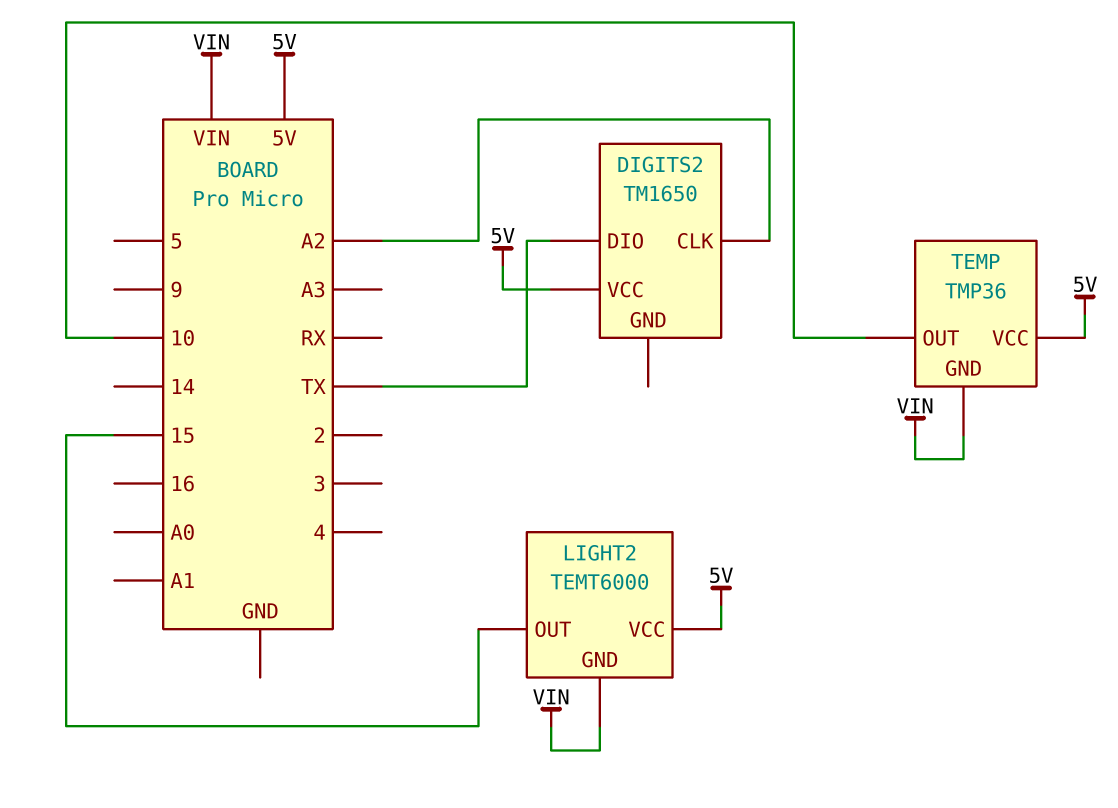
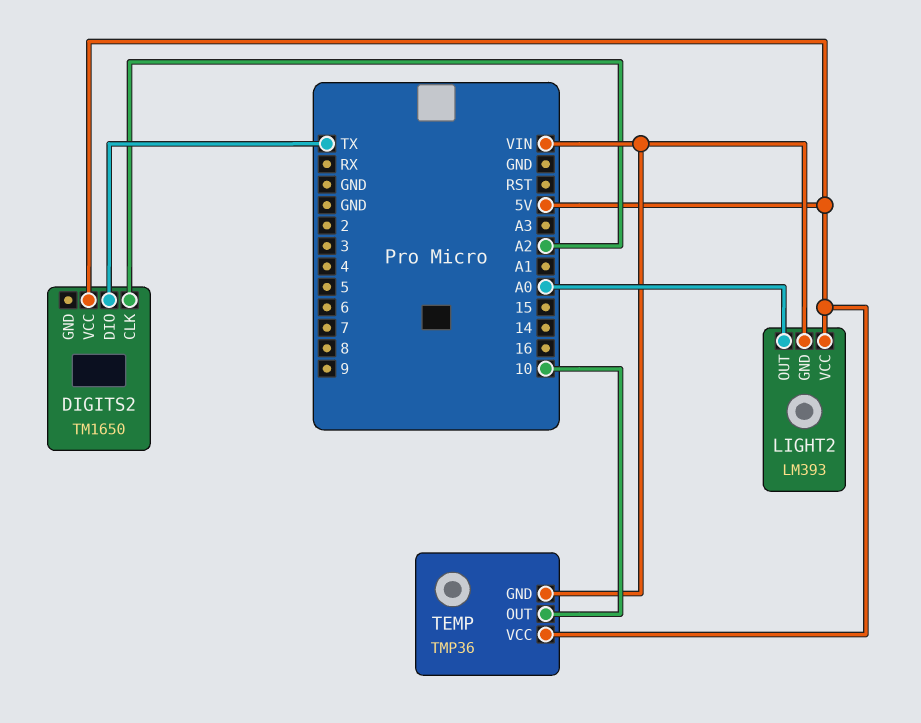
LIGHT2: TEMT6000 -> LM393
LIGHT2 pin OUT: 15 -> A0

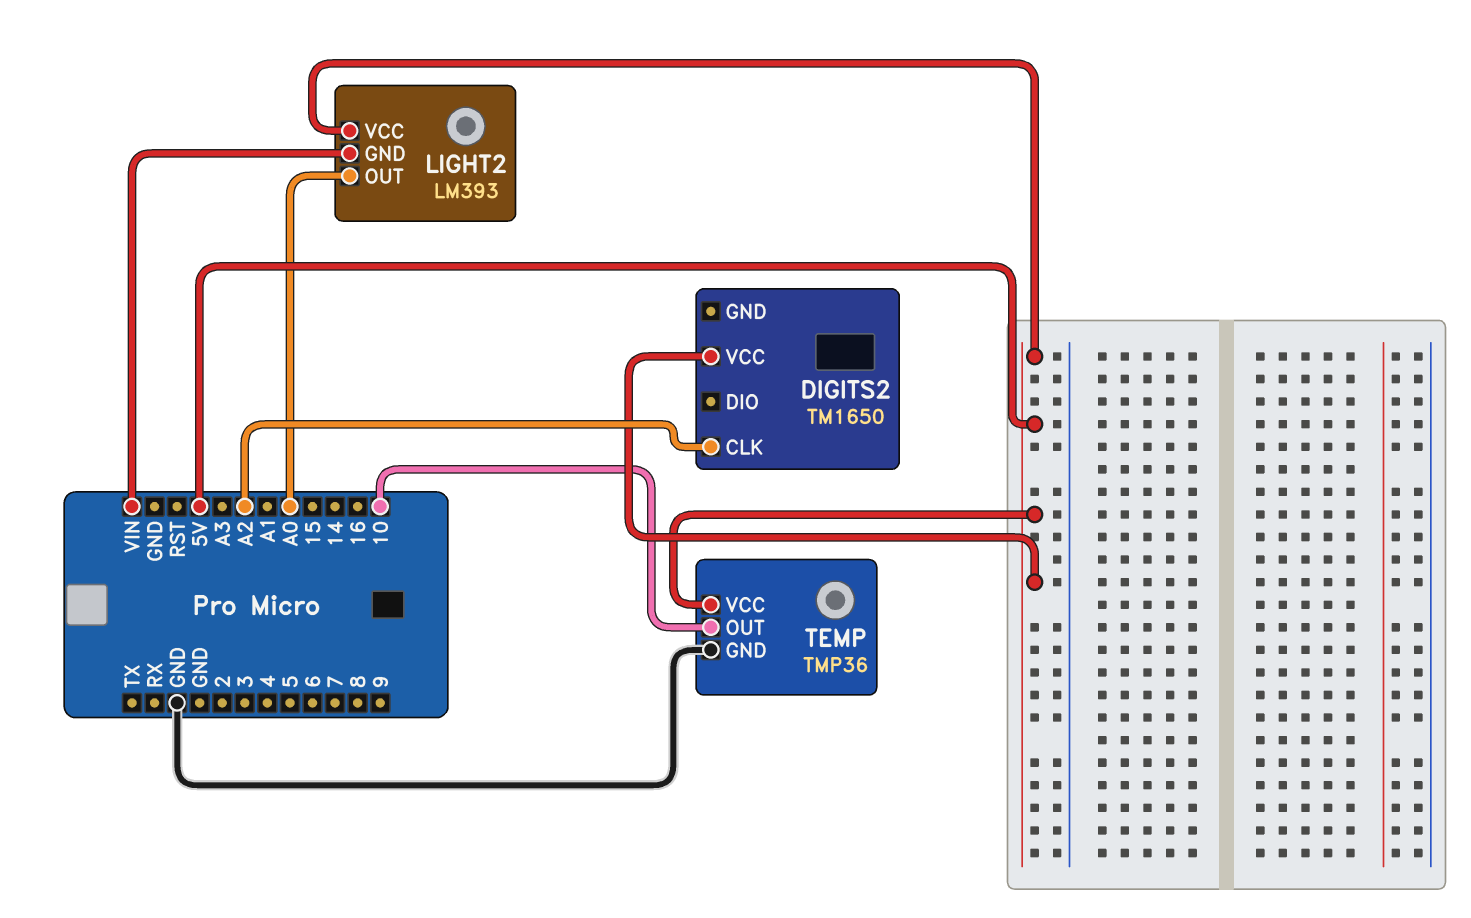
DIGITS2 pin DIO: TX -> none
TEMP pin GND: VIN -> GND

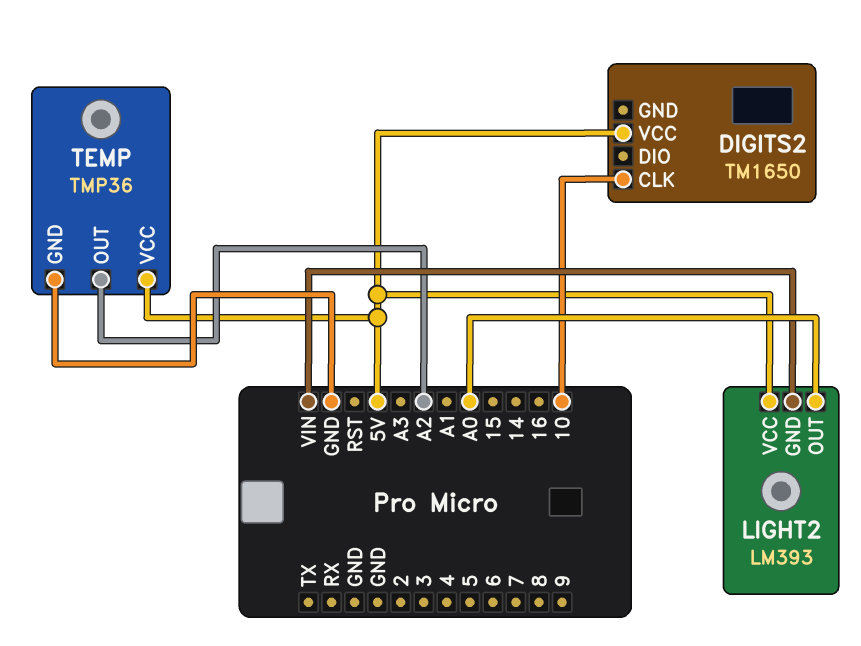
DIGITS2 pin CLK: A2 -> 10
TEMP pin OUT: 10 -> A2

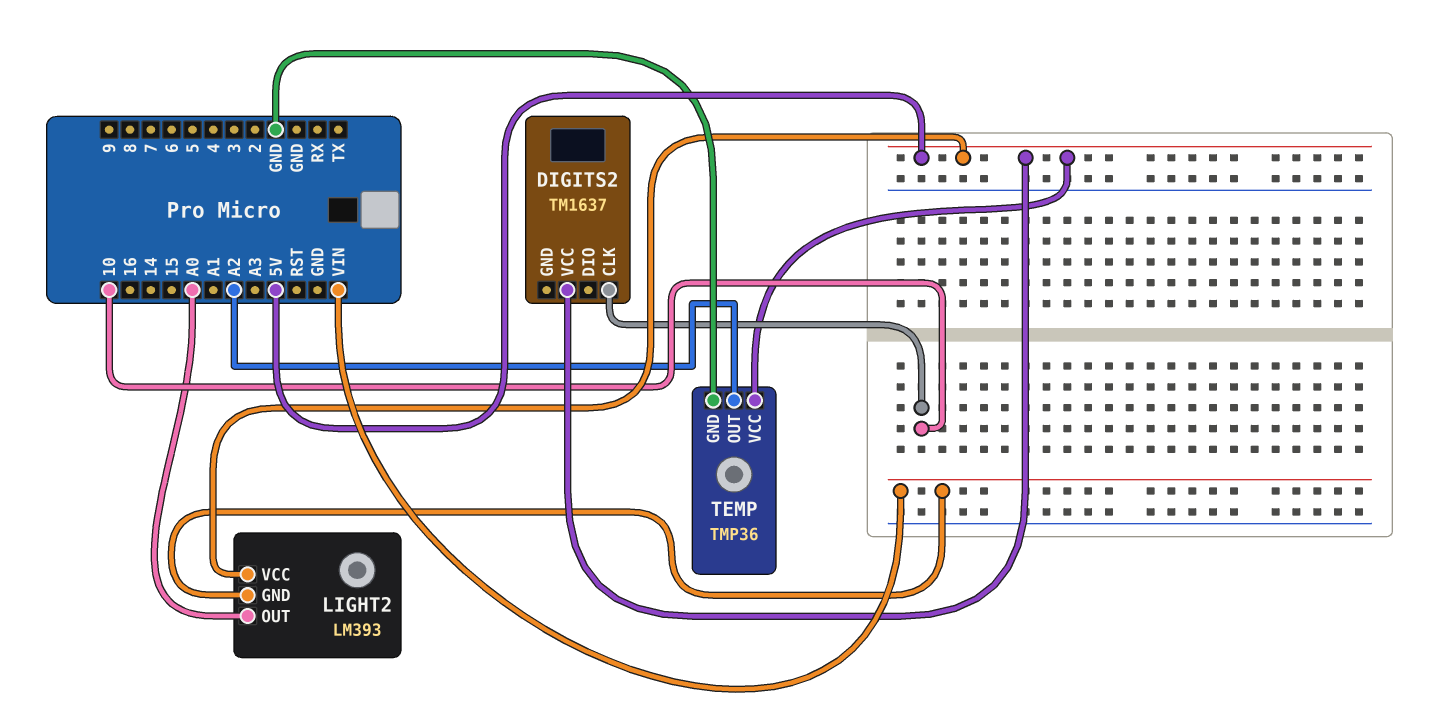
DIGITS2: TM1650 -> TM1637

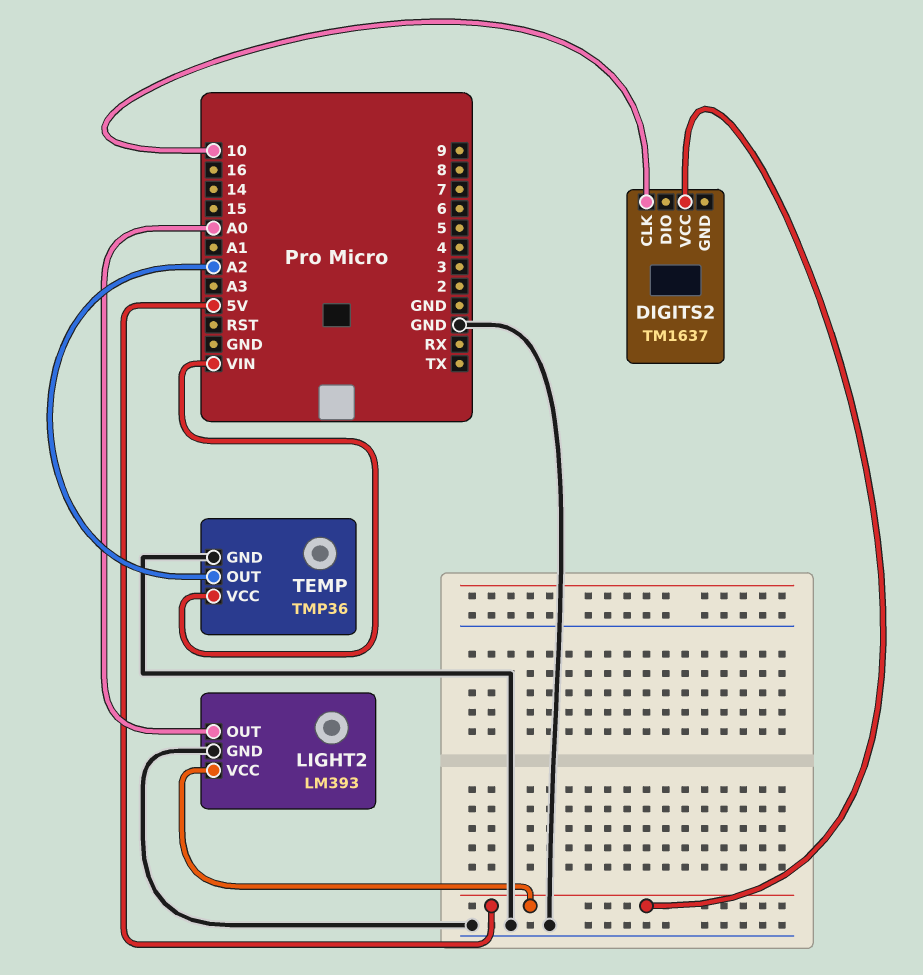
LIGHT2 pin GND: VIN -> GND
TEMP pin VCC: 5V -> VIN

